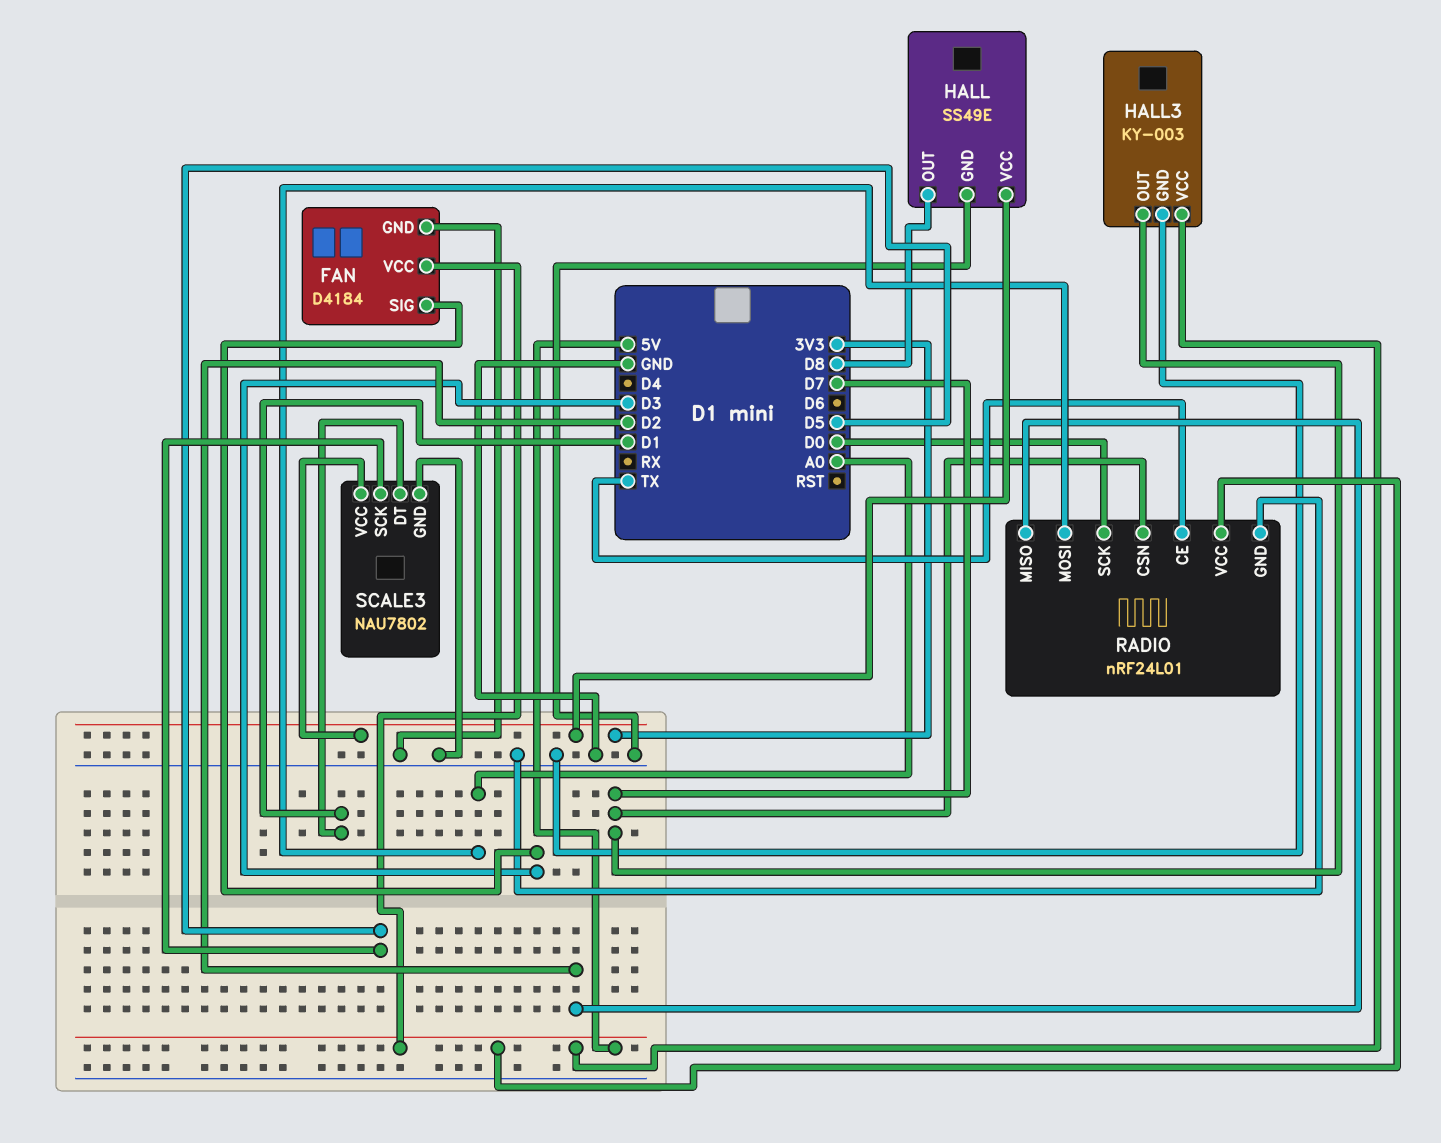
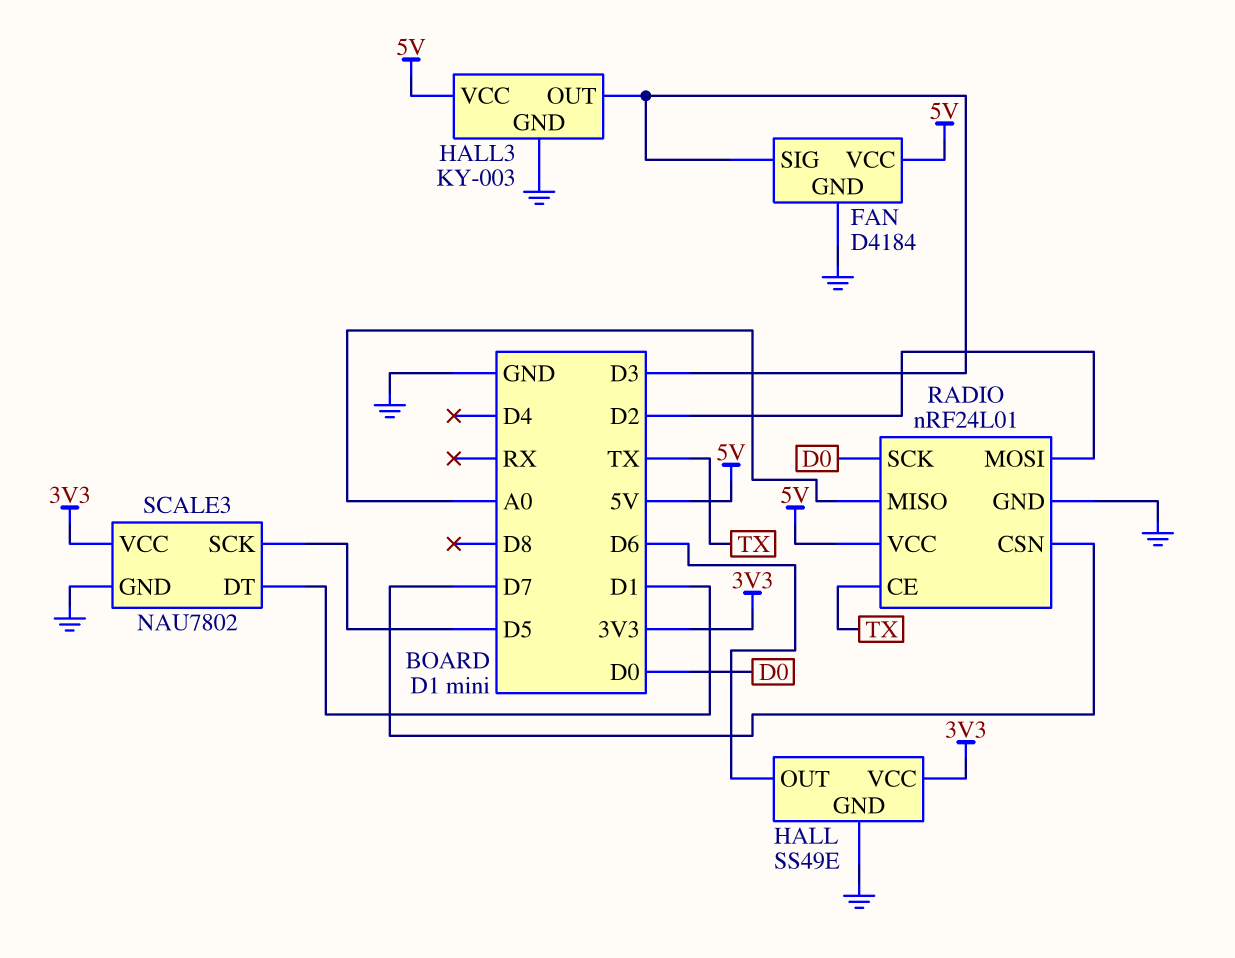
HALL pin OUT: D8 -> D6
HALL3 pin OUT: D7 -> D3
RADIO pin MISO: D2 -> A0
RADIO pin MOSI: A0 -> D2

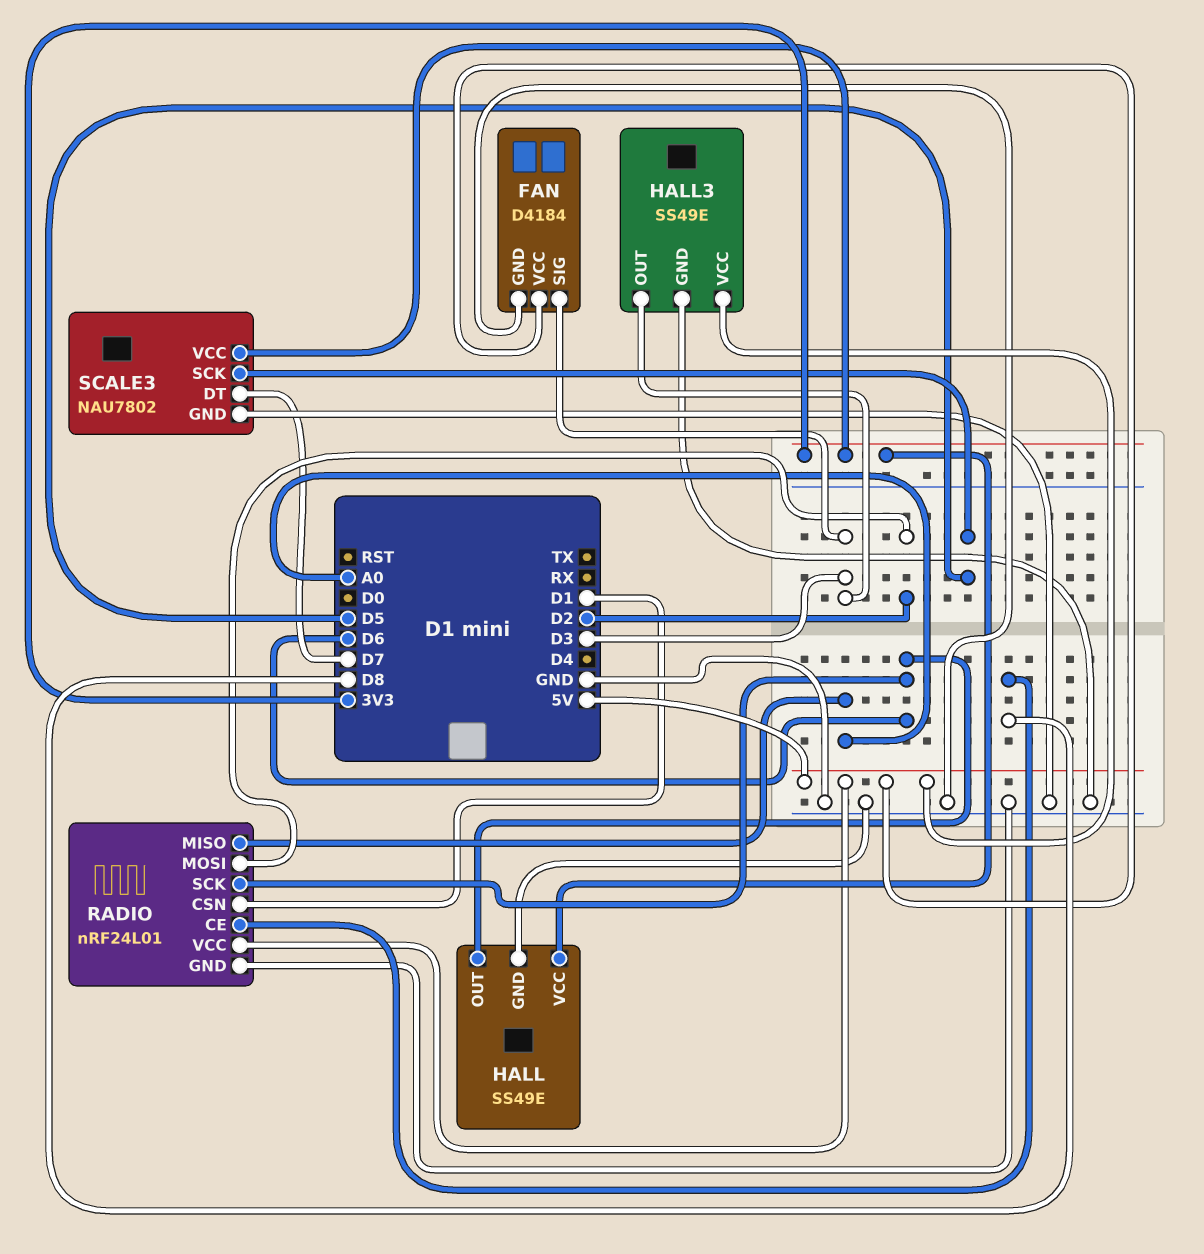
HALL3: KY-003 -> SS49E
RADIO pin CE: TX -> D8
RADIO pin CSN: D7 -> D1
RADIO pin SCK: D0 -> D6
SCALE3 pin DT: D1 -> D7

